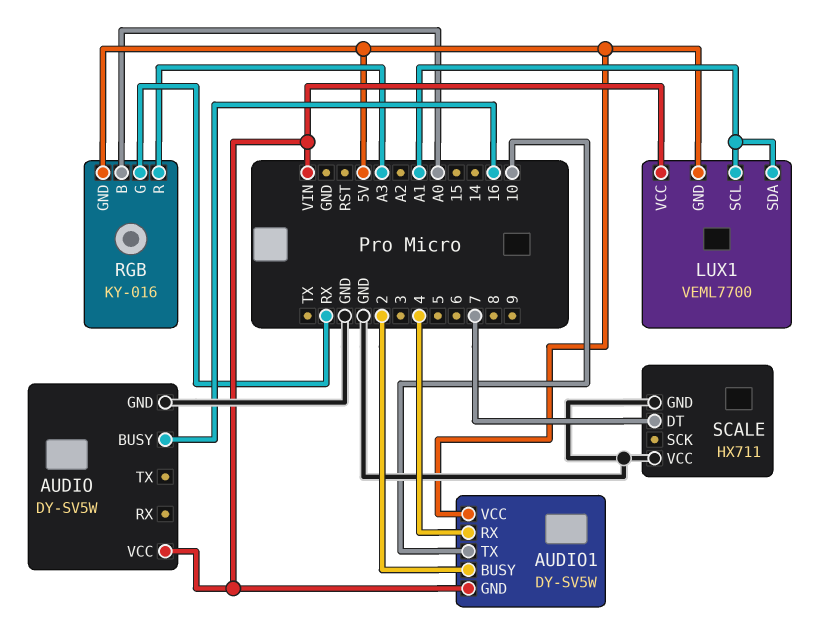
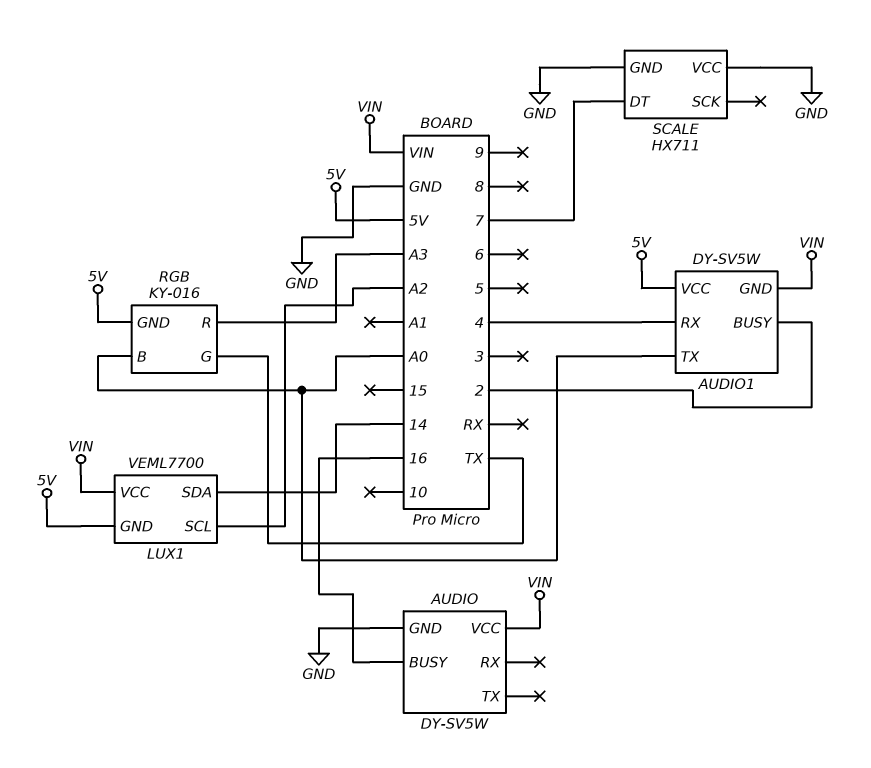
AUDIO1 pin TX: 10 -> A0
LUX1 pin SCL: A1 -> A2
LUX1 pin SDA: A1 -> 14
RGB pin G: RX -> TX

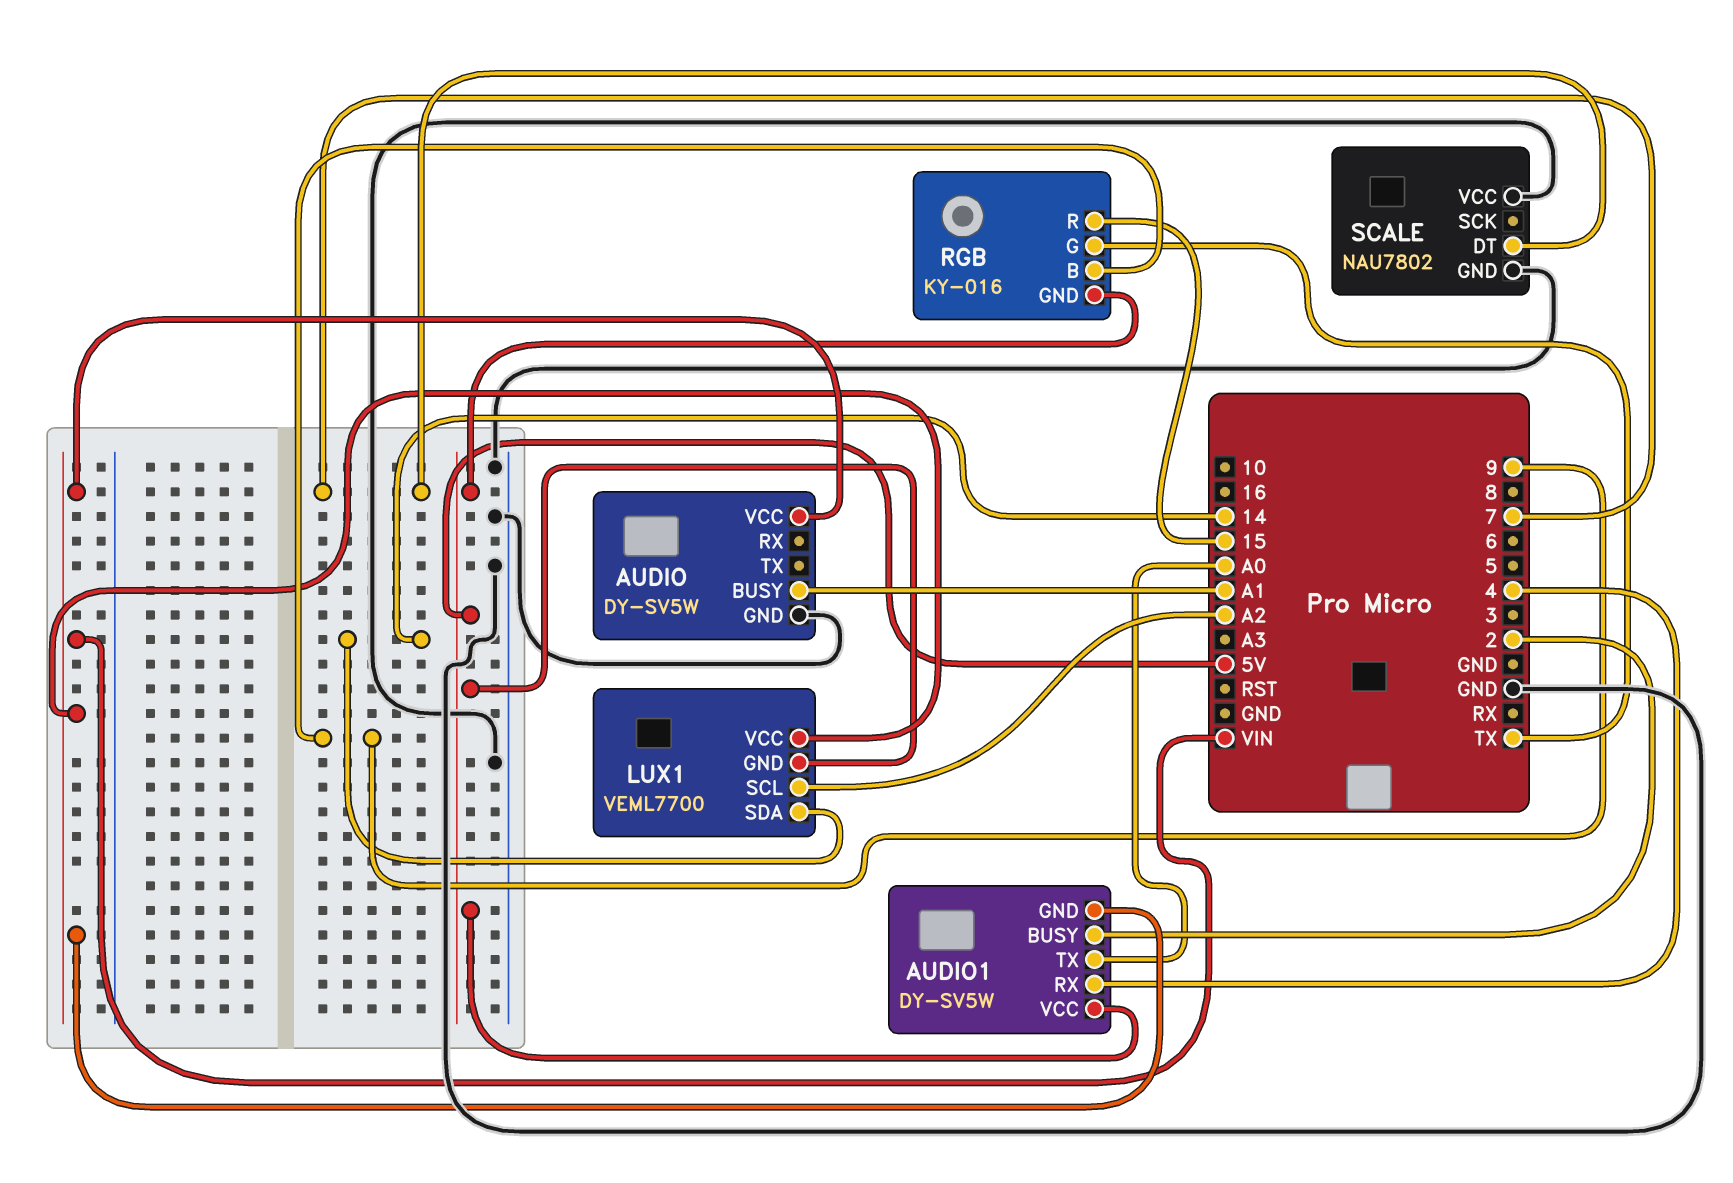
AUDIO pin BUSY: 16 -> A1
RGB pin B: A0 -> 9
RGB pin R: A3 -> 15
SCALE: HX711 -> NAU7802

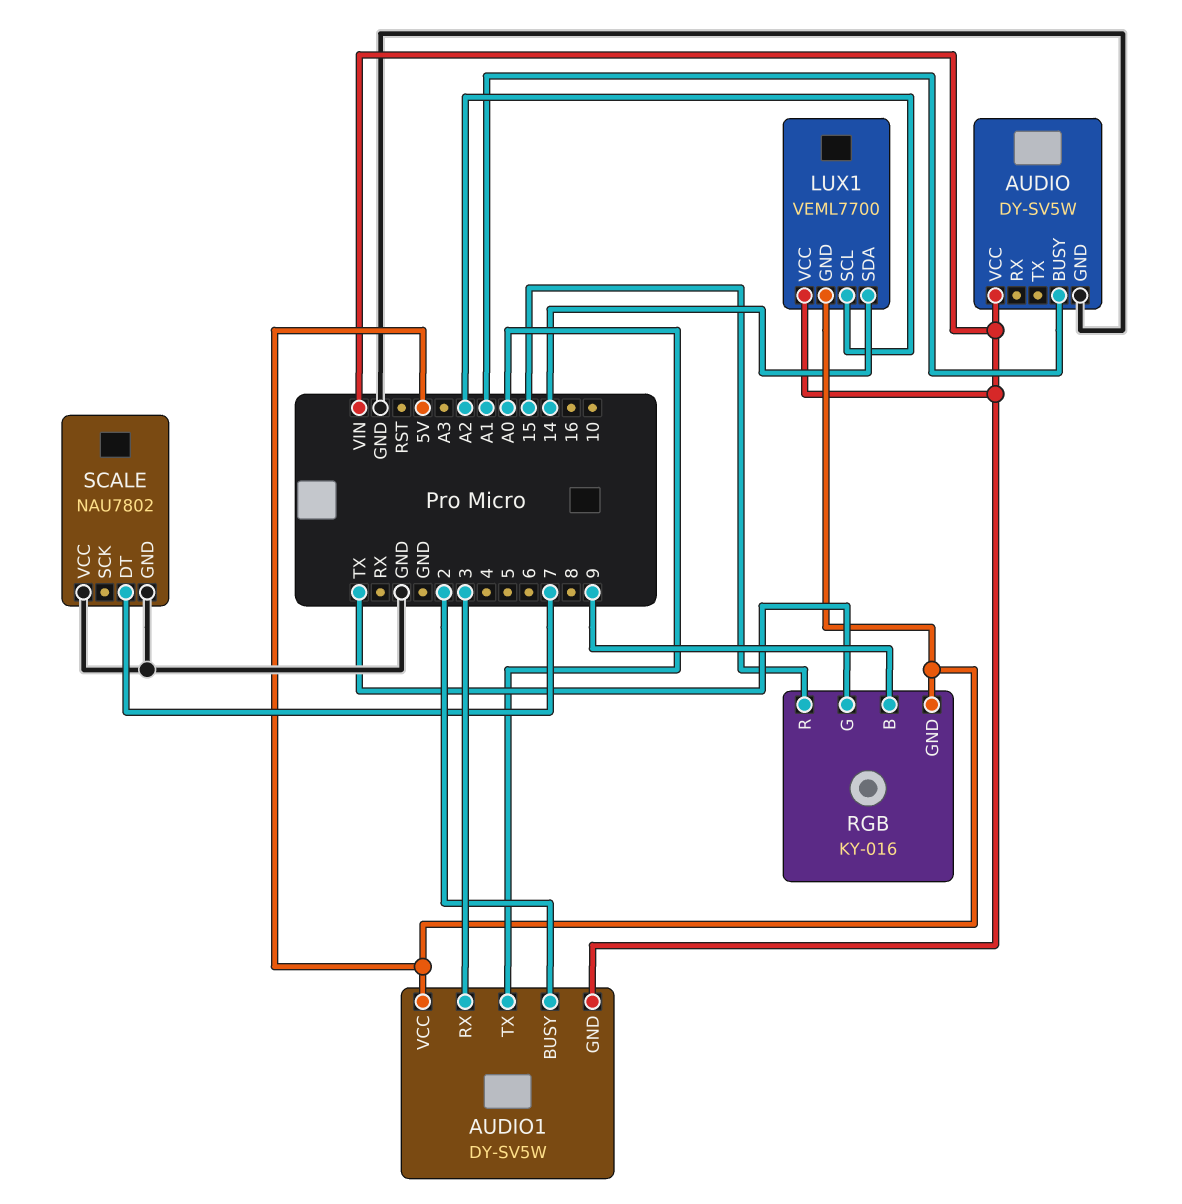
AUDIO1 pin RX: 4 -> 3

